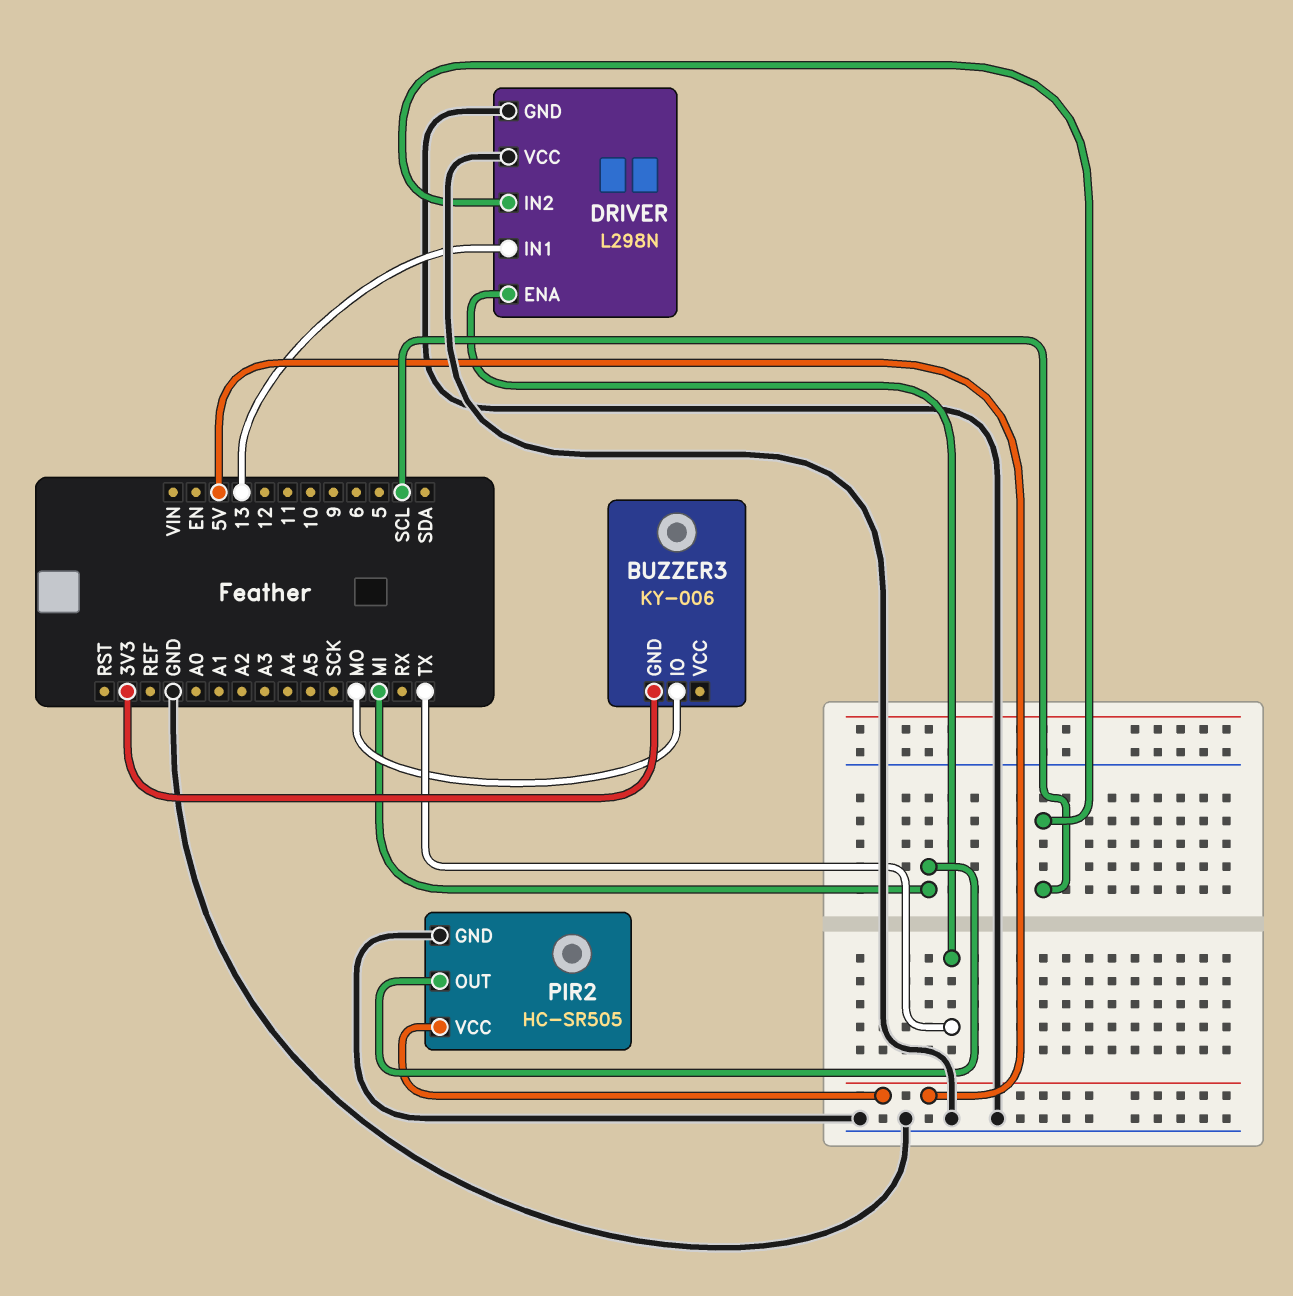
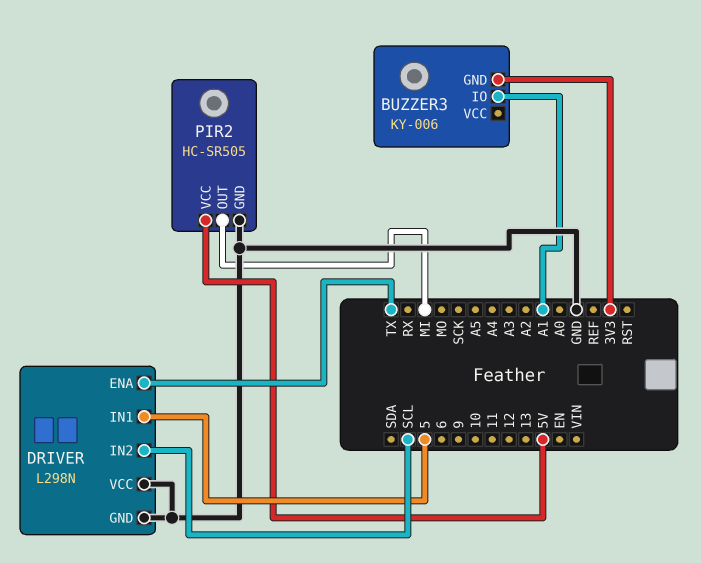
BUZZER3 pin IO: MO -> A1
DRIVER pin IN1: 13 -> 5

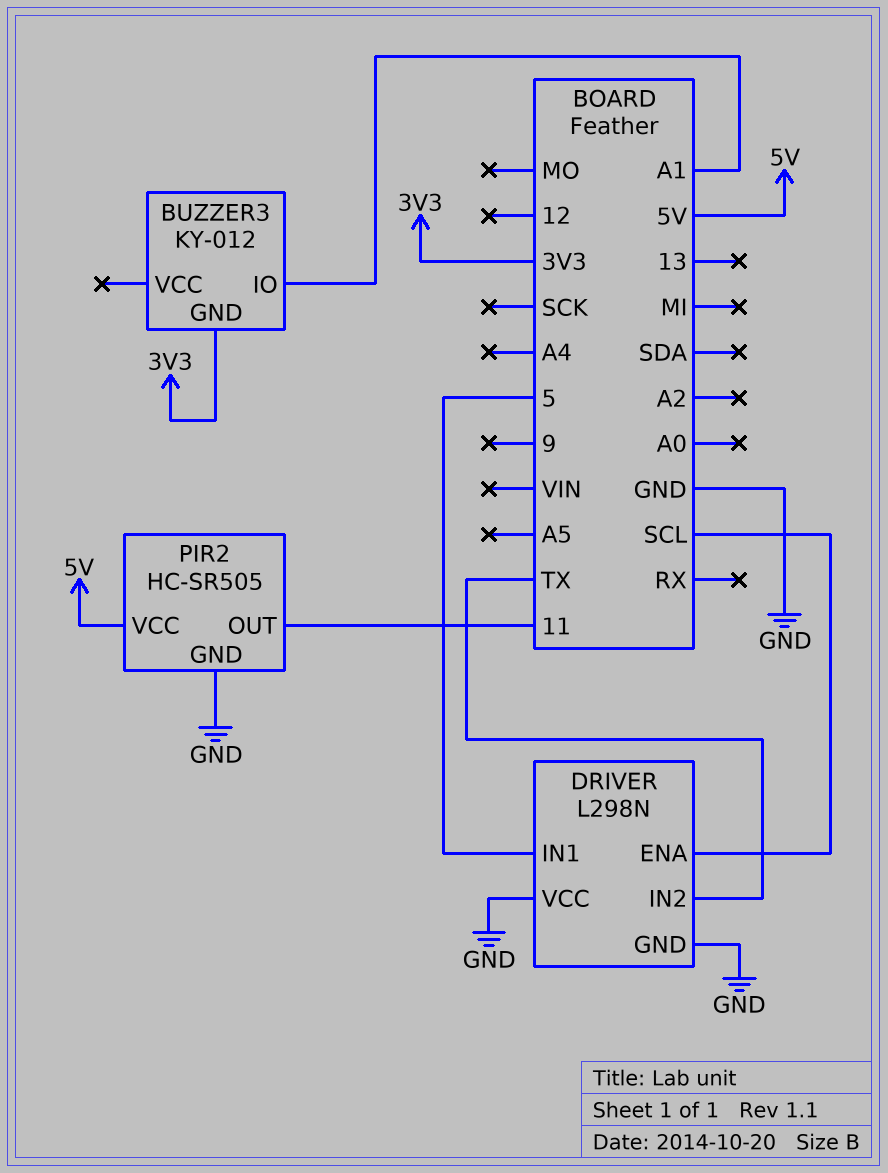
BUZZER3: KY-006 -> KY-012
DRIVER pin ENA: TX -> SCL
DRIVER pin IN2: SCL -> TX
PIR2 pin OUT: MI -> 11

